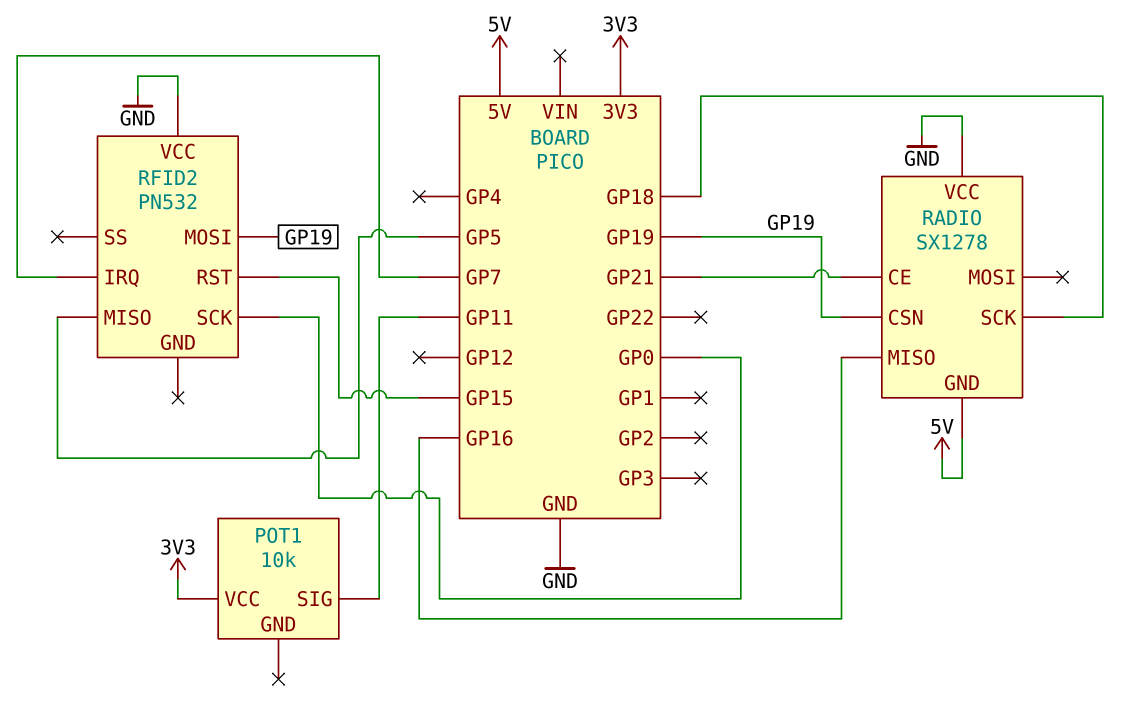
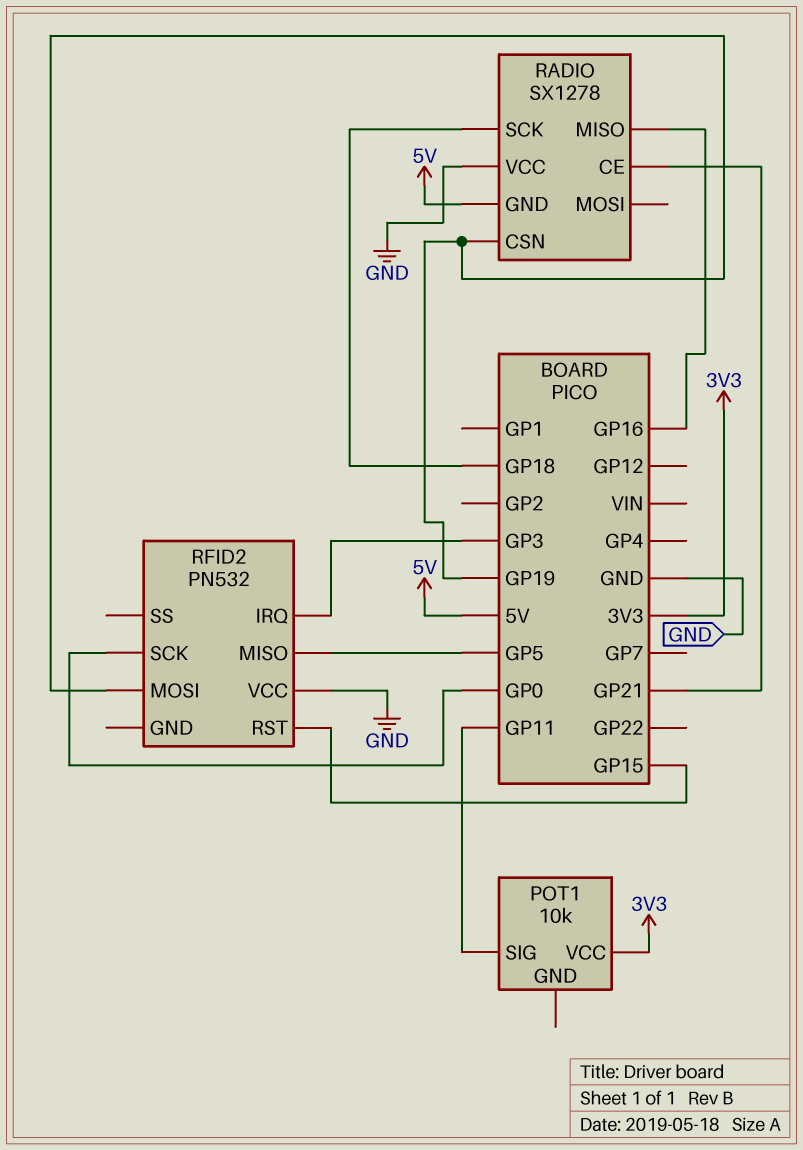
RFID2 pin IRQ: GP7 -> GP3

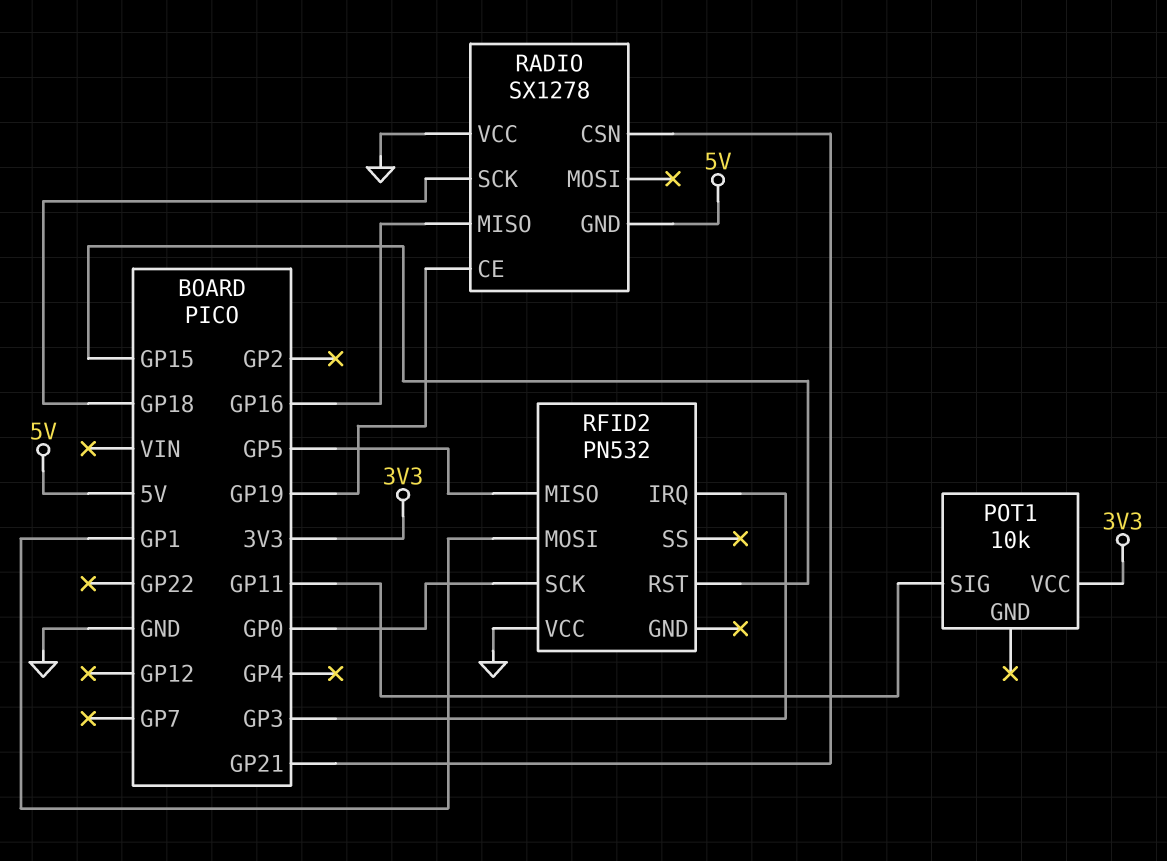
RADIO pin CE: GP21 -> GP19
RADIO pin CSN: GP19 -> GP21
RFID2 pin MOSI: GP19 -> GP1

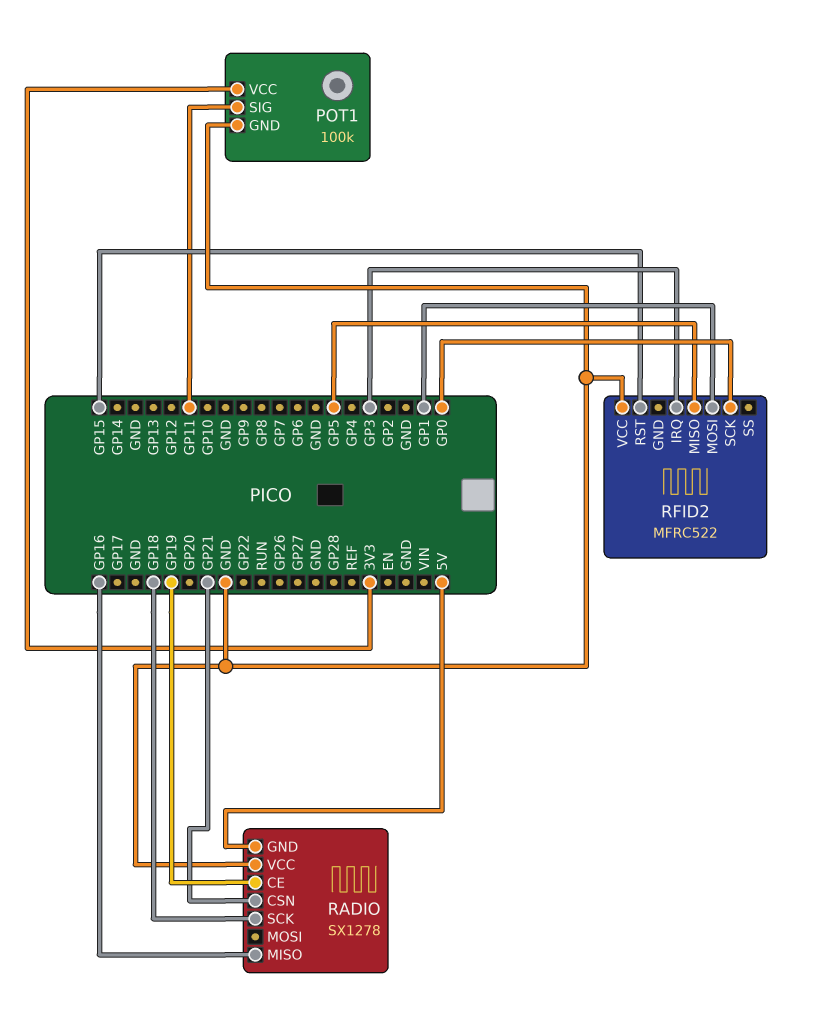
POT1: 10k -> 100k
POT1 pin GND: none -> GND
RFID2: PN532 -> MFRC522

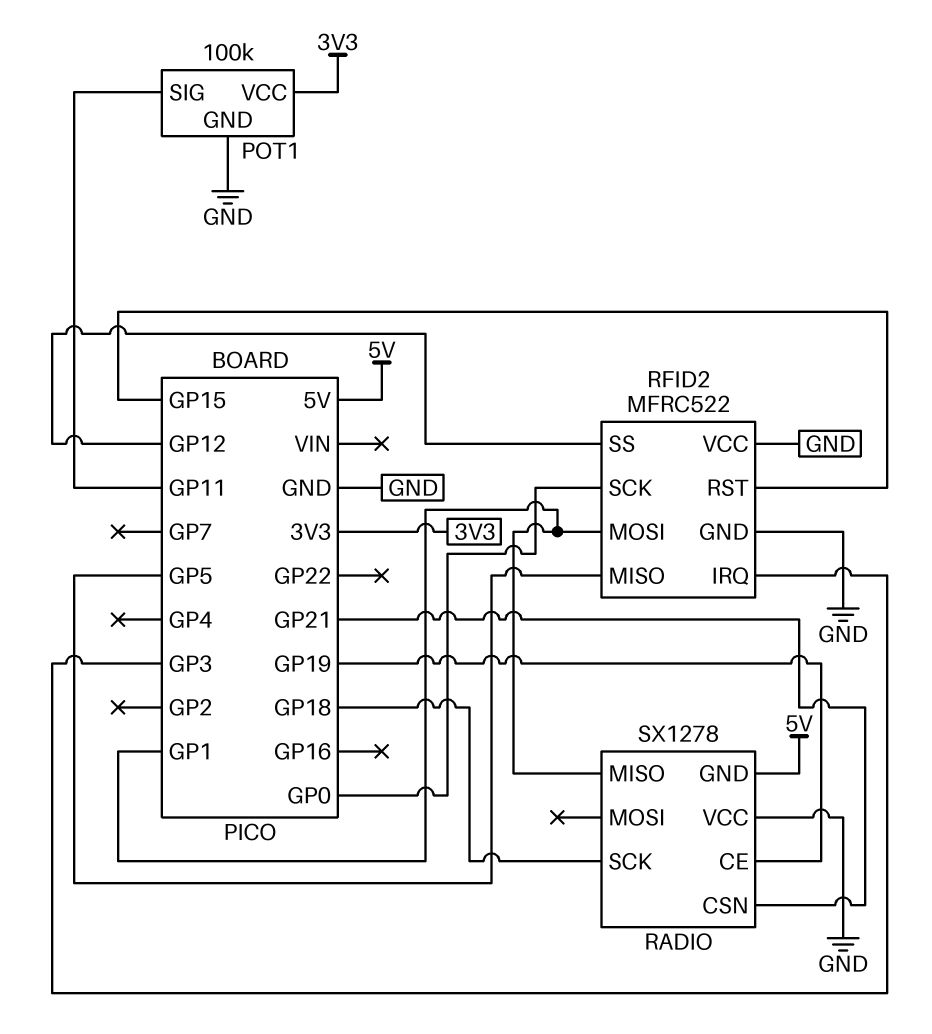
RADIO pin MISO: GP16 -> GP1
RFID2 pin GND: none -> GND
RFID2 pin SS: none -> GP12

